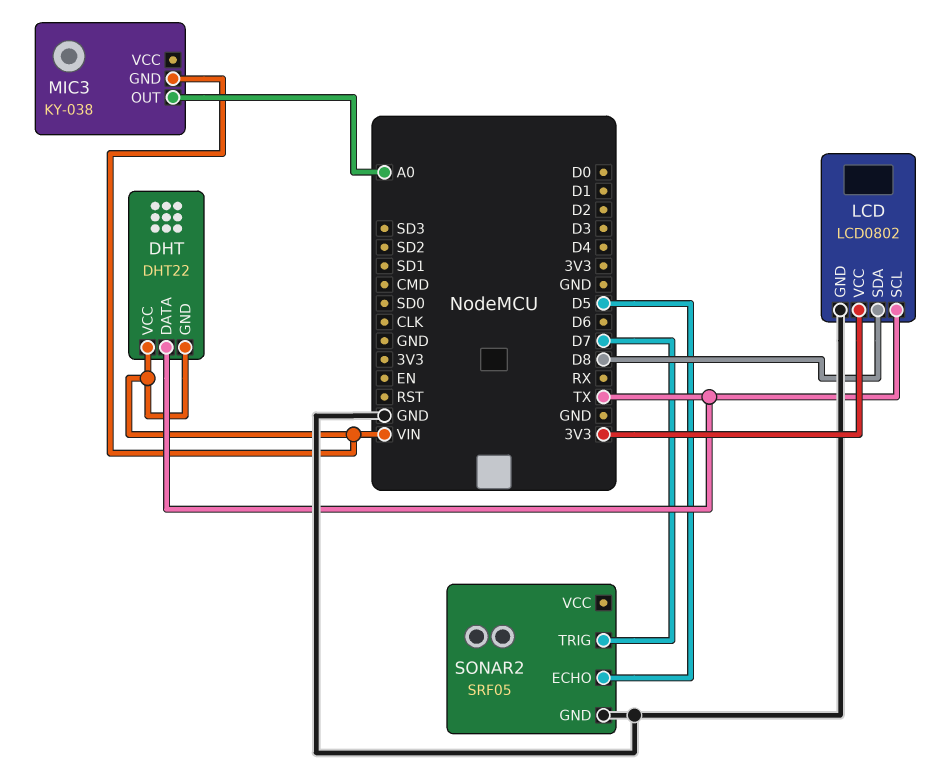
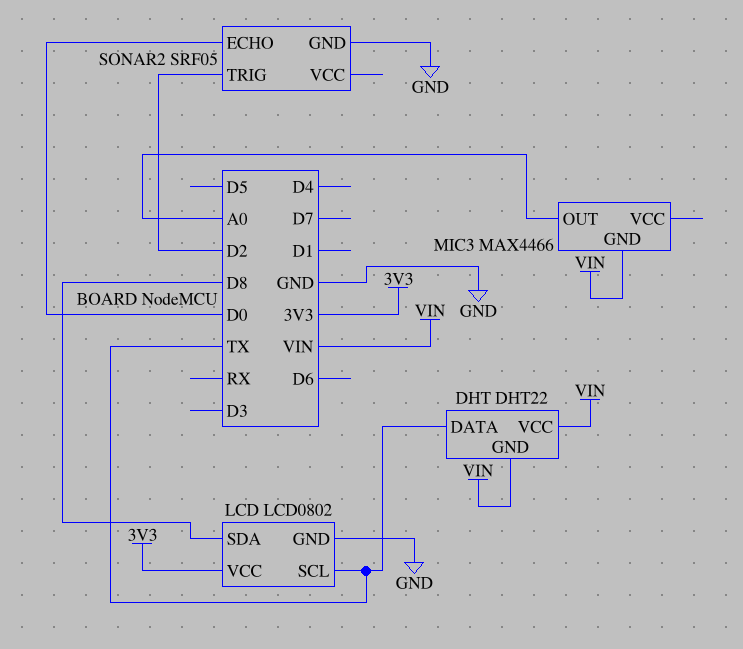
MIC3: KY-038 -> MAX4466
SONAR2 pin ECHO: D5 -> D0
SONAR2 pin TRIG: D7 -> D2

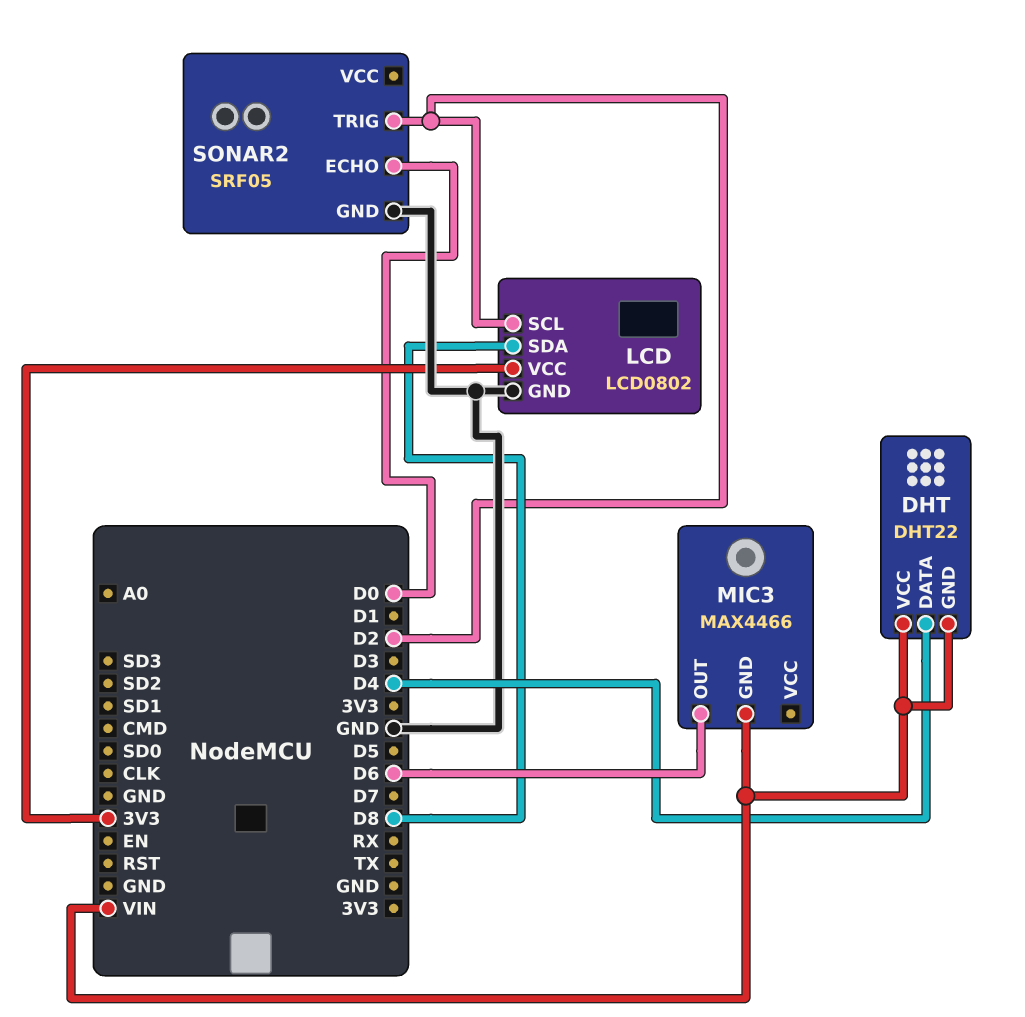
DHT pin DATA: TX -> D4
LCD pin SCL: TX -> D2
MIC3 pin OUT: A0 -> D6

